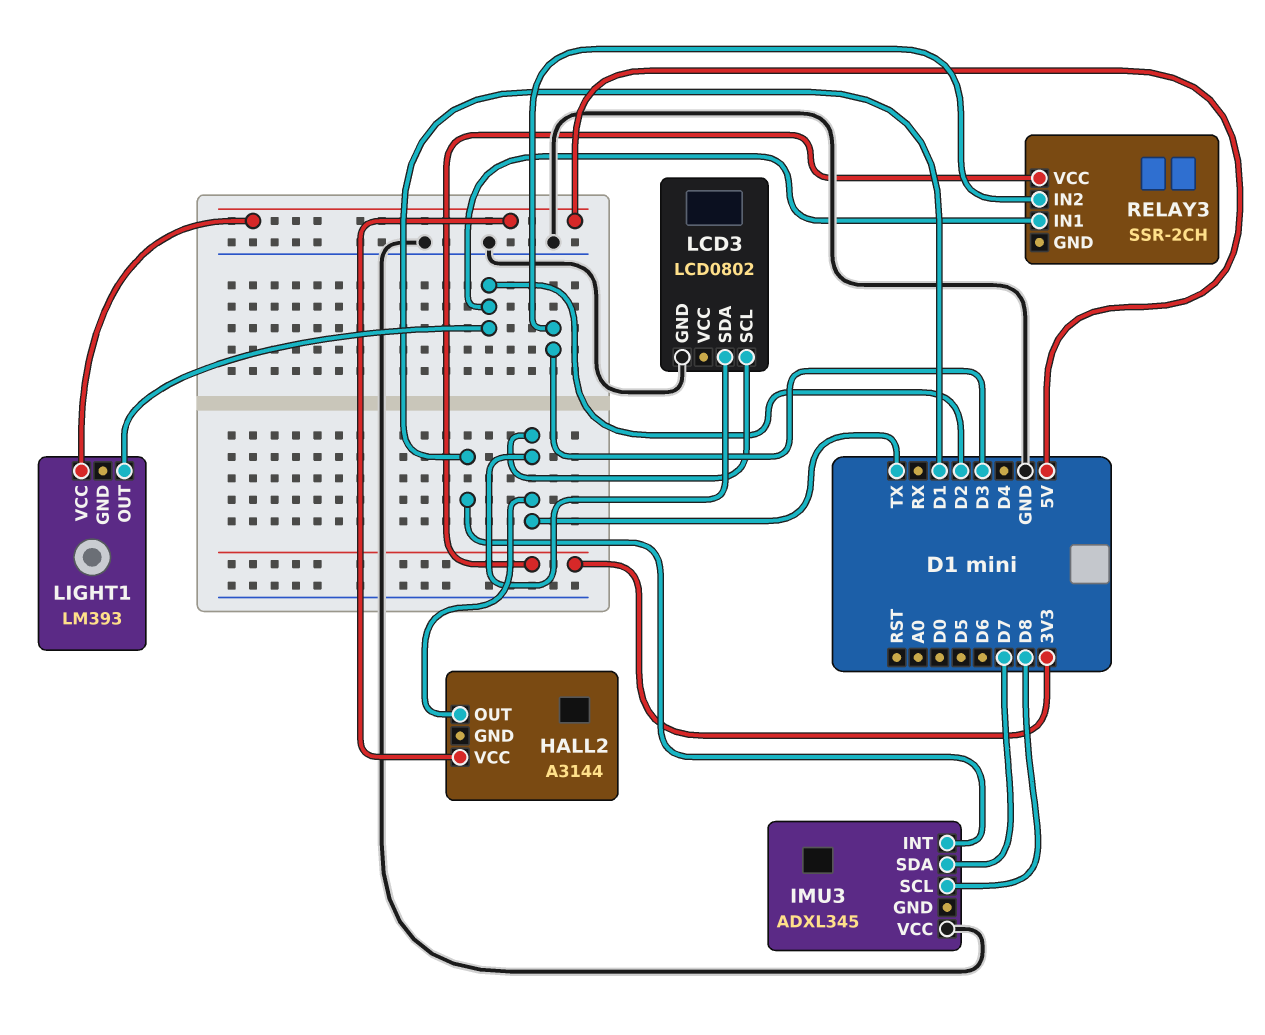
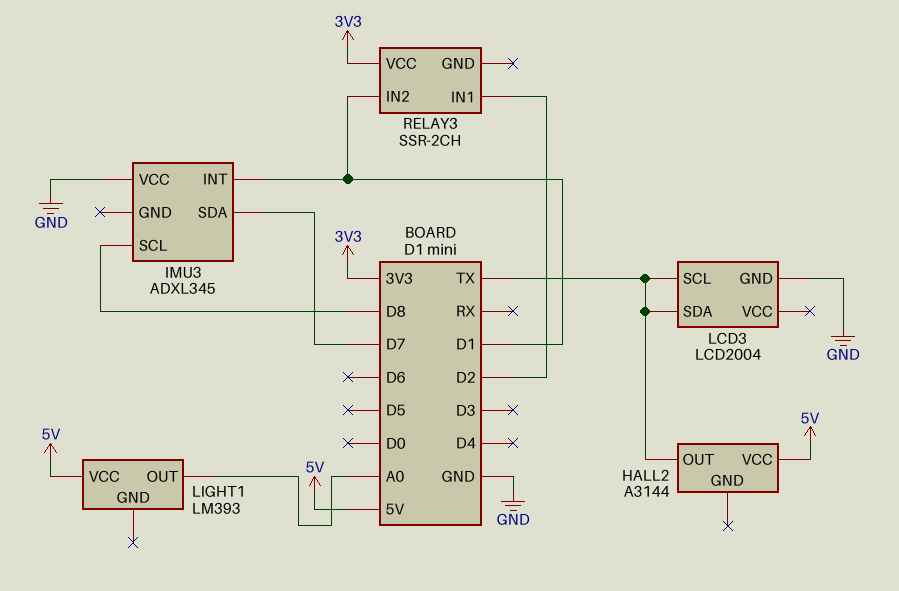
LCD3: LCD0802 -> LCD2004
LIGHT1 pin OUT: D2 -> A0
RELAY3 pin IN2: D3 -> D1

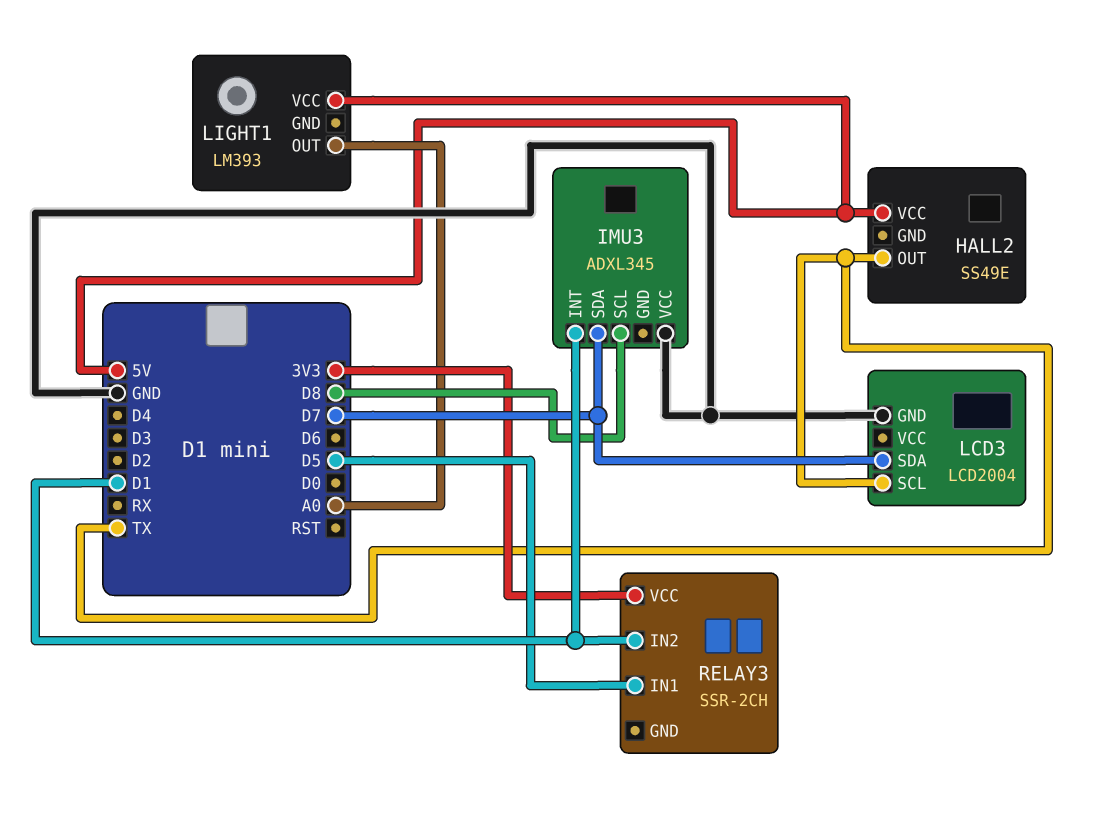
HALL2: A3144 -> SS49E
LCD3 pin SDA: TX -> D7
RELAY3 pin IN1: D2 -> D5

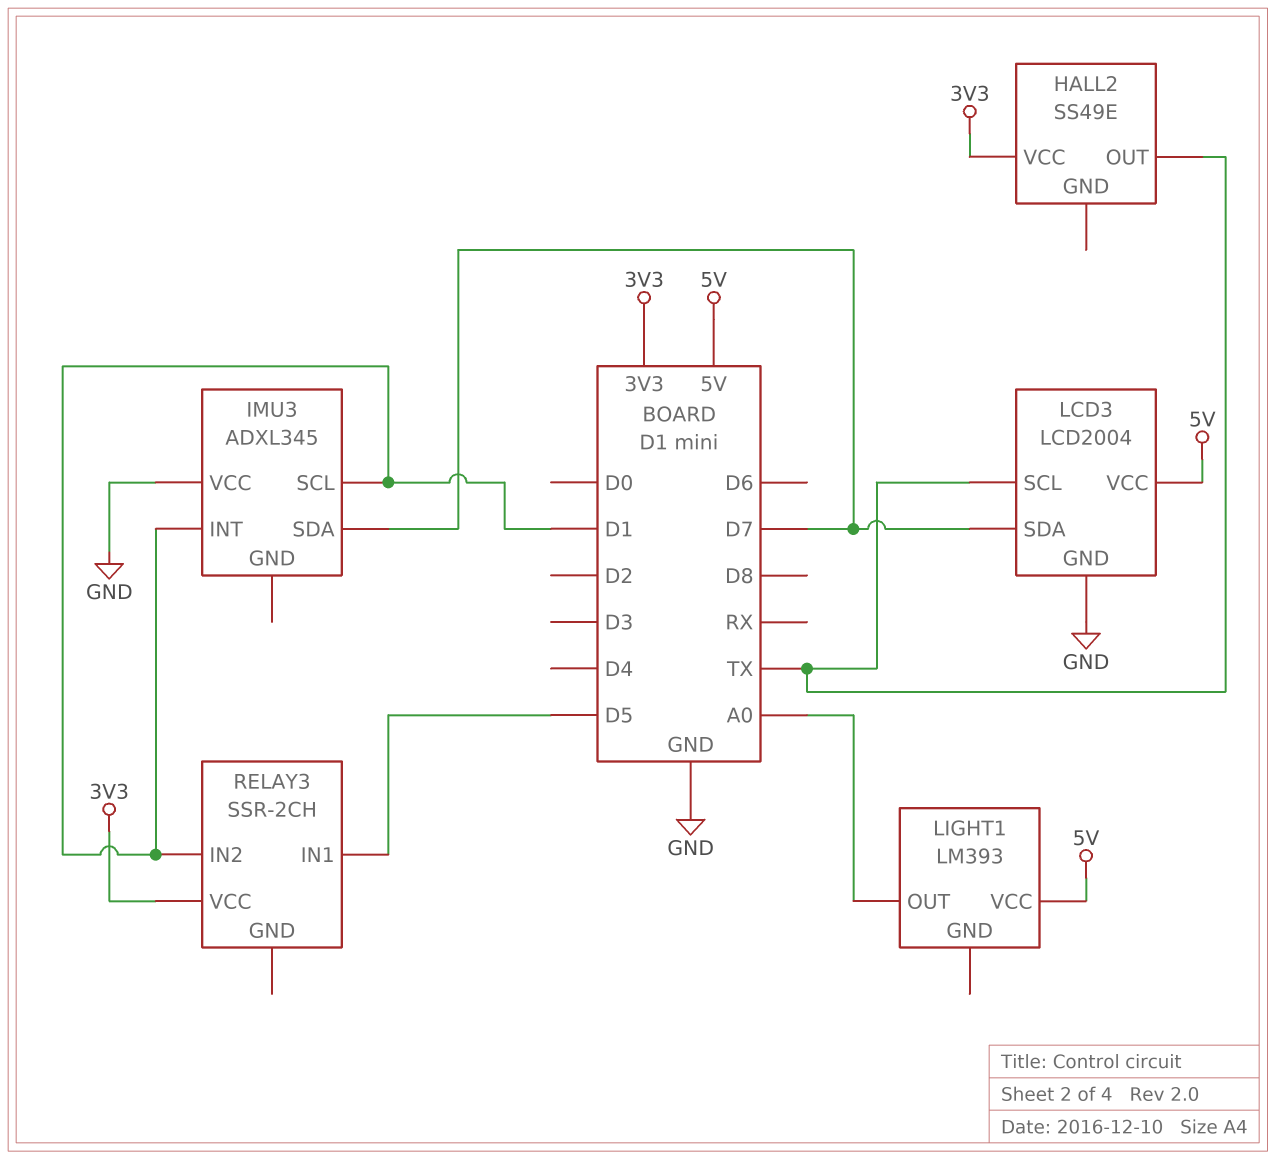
HALL2 pin VCC: 5V -> 3V3
IMU3 pin SCL: D8 -> D1
LCD3 pin VCC: none -> 5V

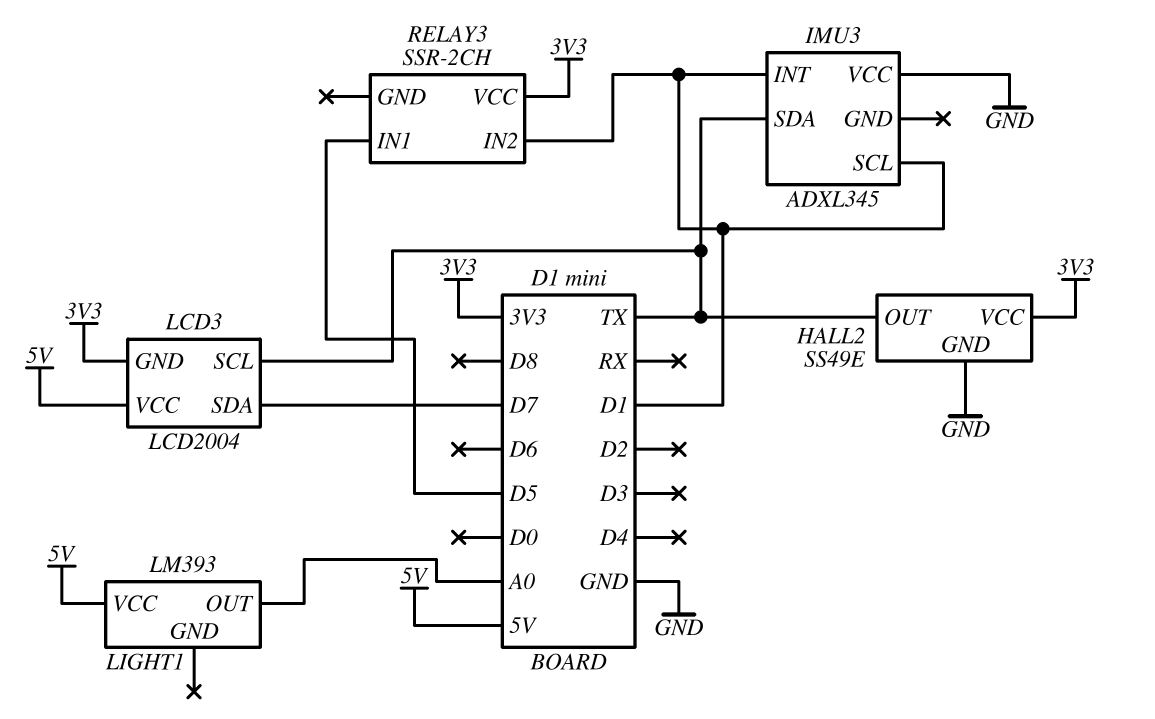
HALL2 pin GND: none -> GND
IMU3 pin SDA: D7 -> TX
LCD3 pin GND: GND -> 3V3

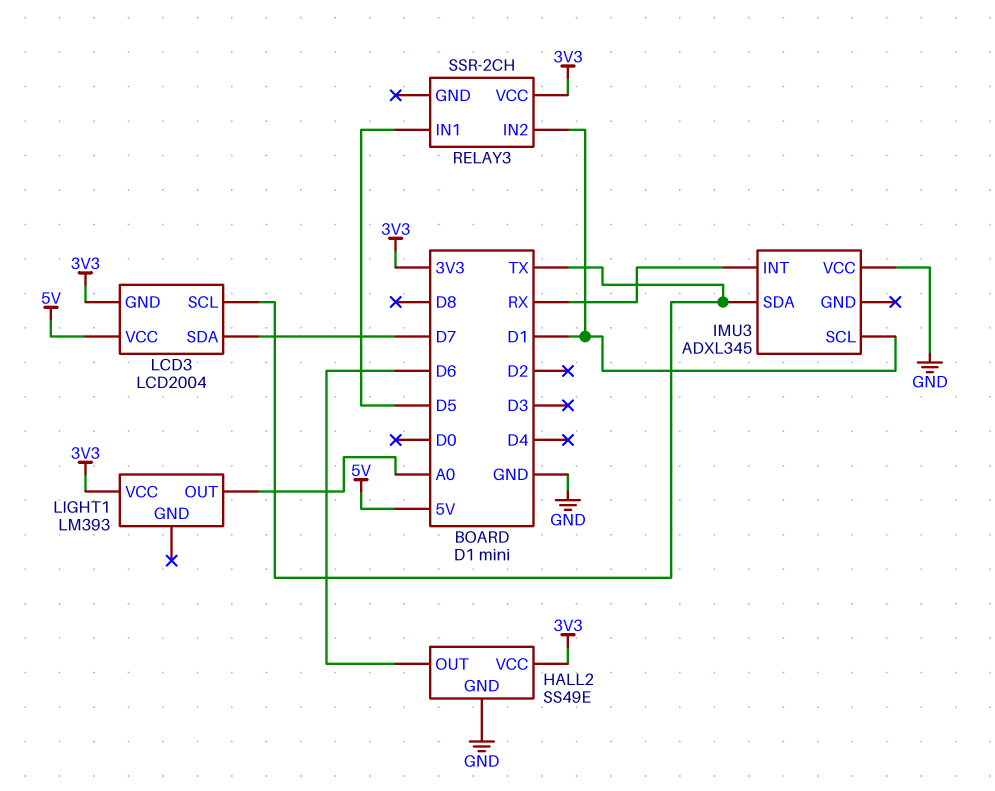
HALL2 pin OUT: TX -> D6
IMU3 pin INT: D1 -> RX
LIGHT1 pin VCC: 5V -> 3V3

